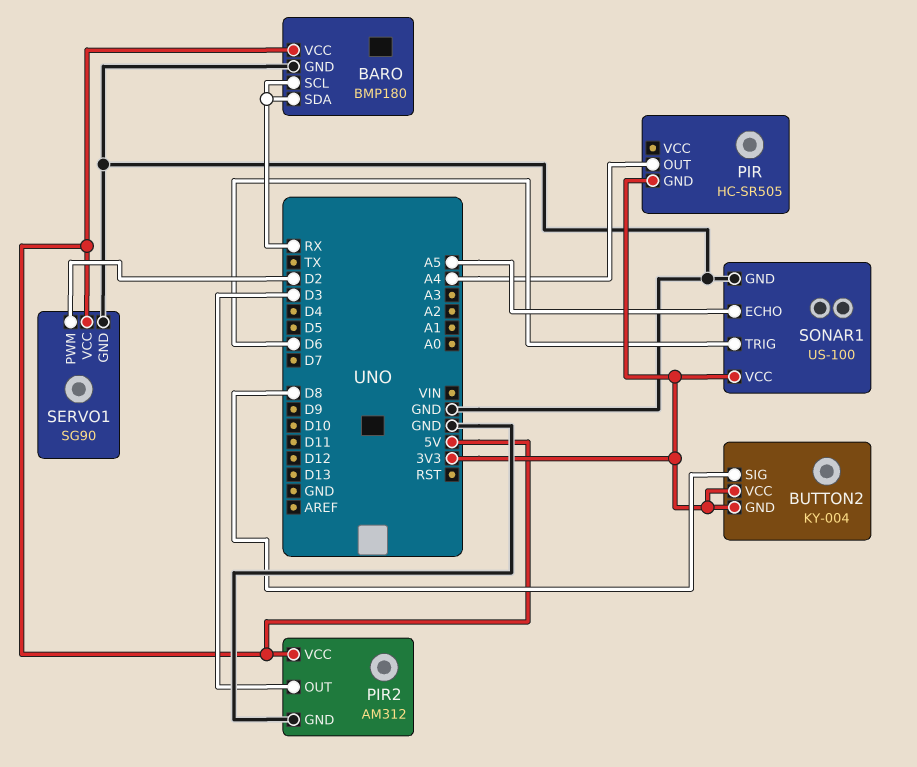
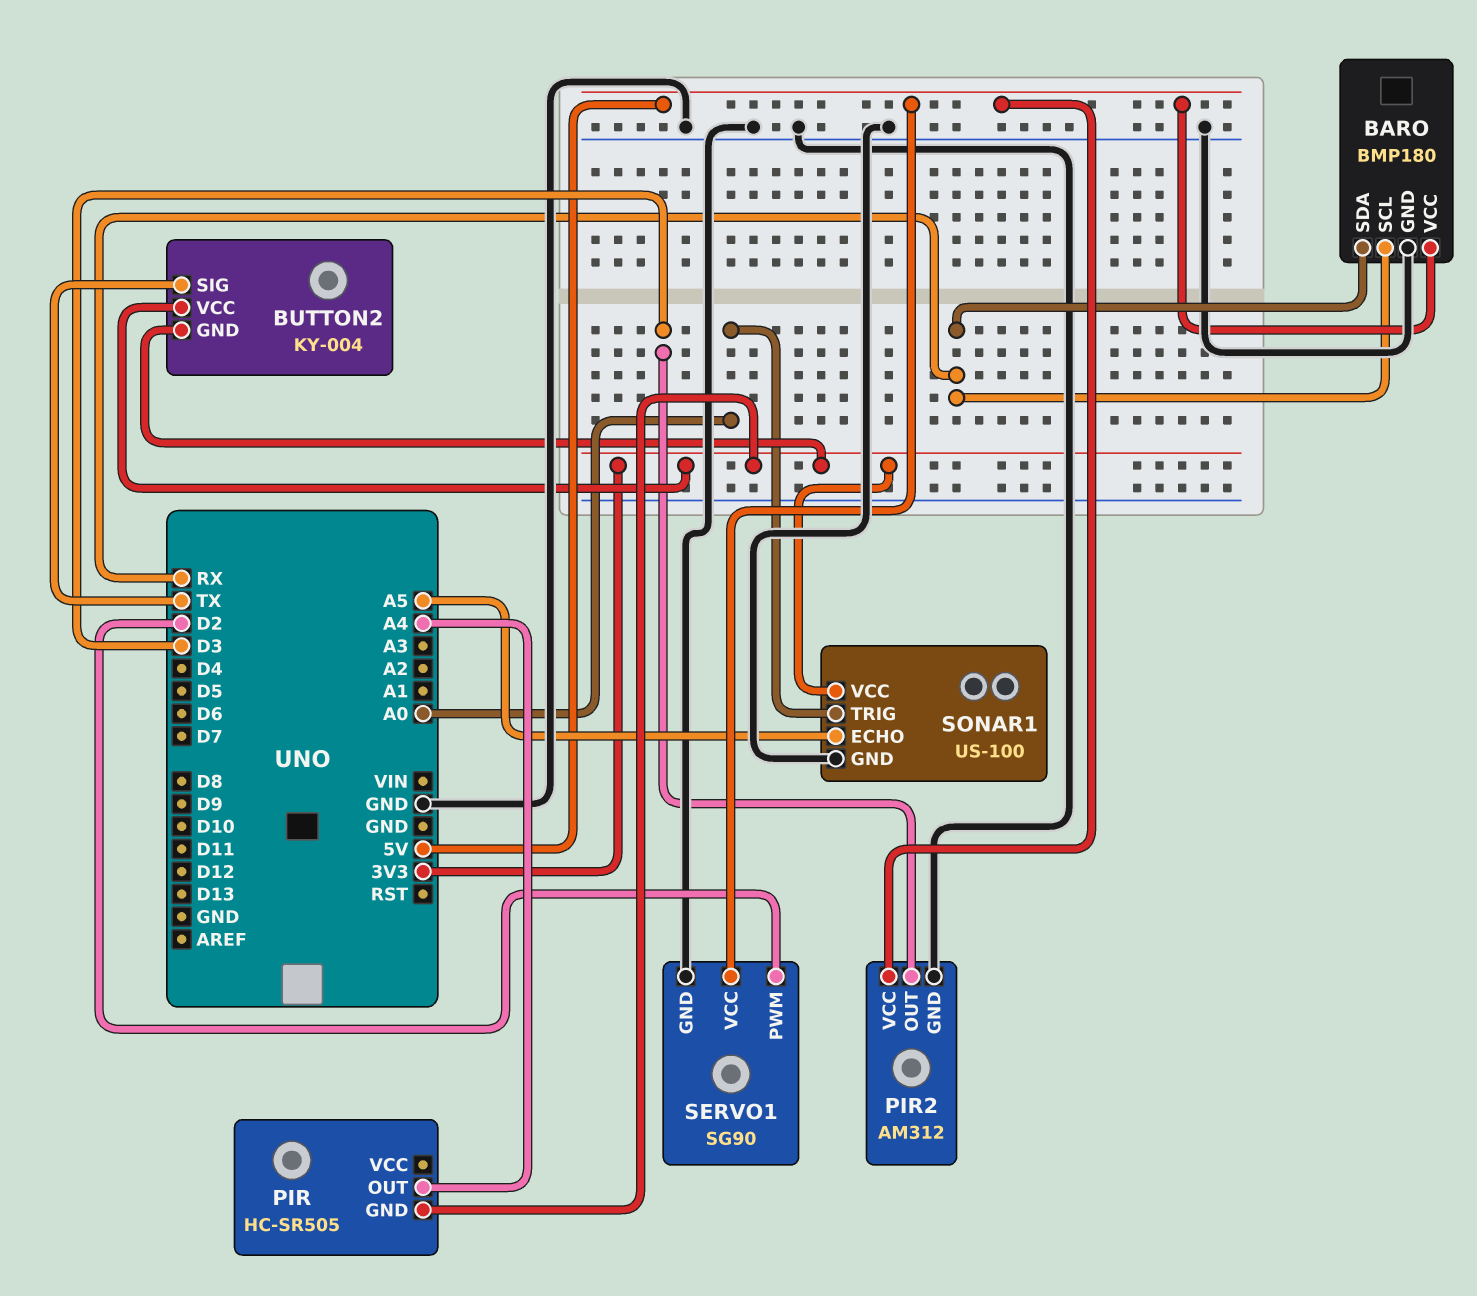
BUTTON2 pin SIG: D8 -> TX
SONAR1 pin TRIG: D6 -> A0

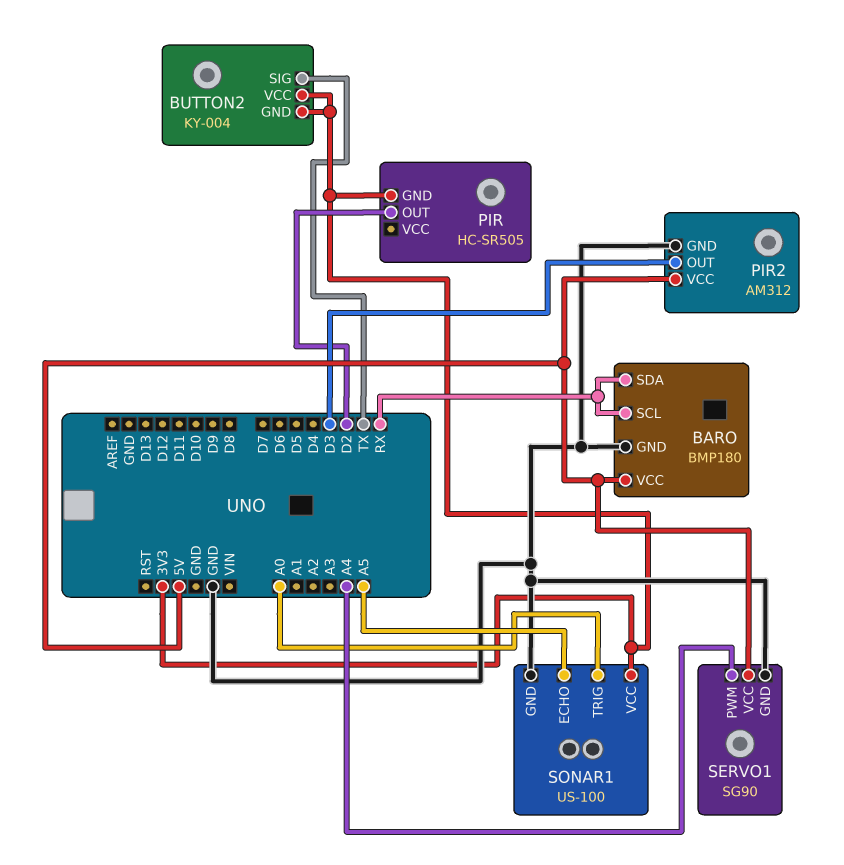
PIR pin OUT: A4 -> D2
SERVO1 pin PWM: D2 -> A4

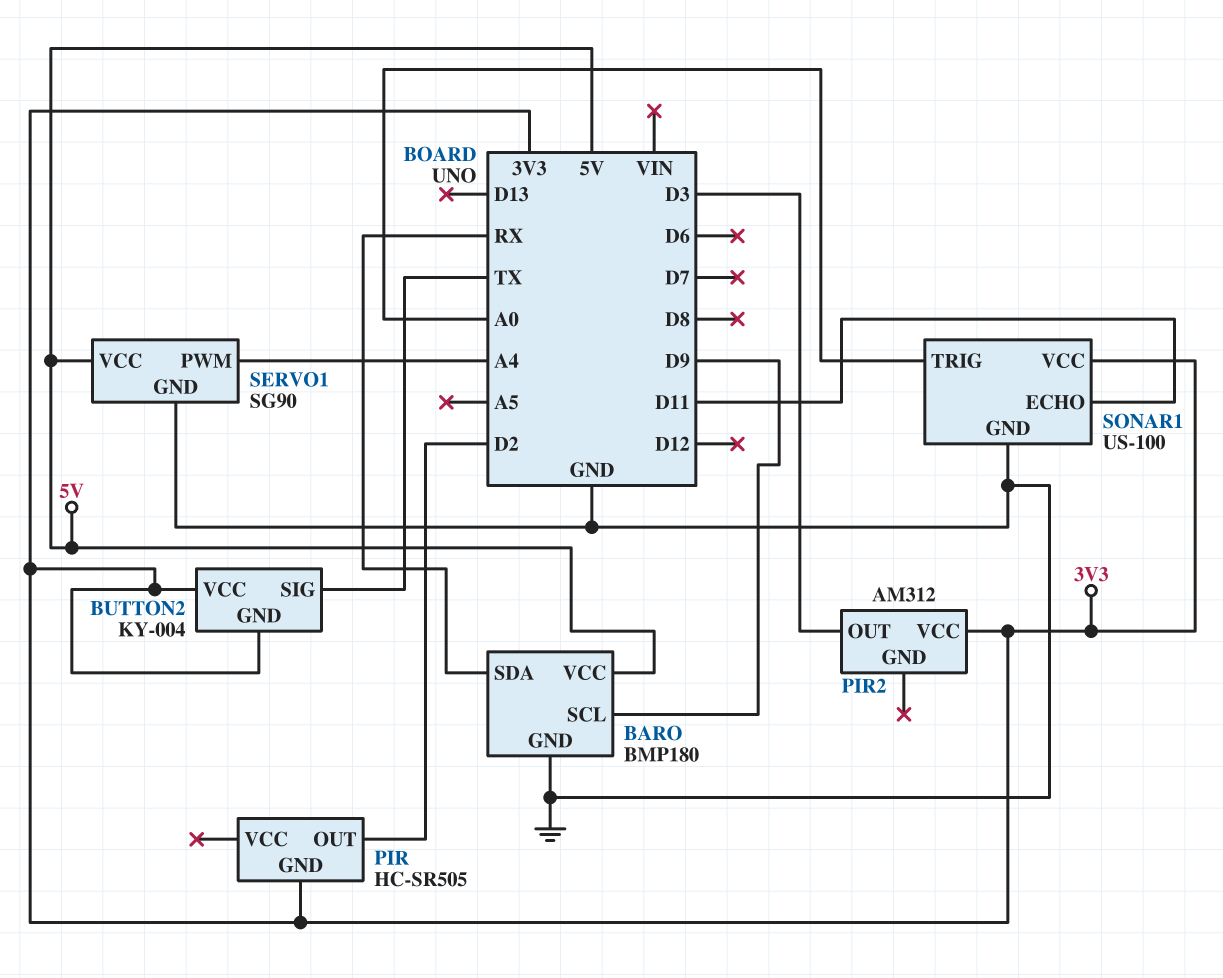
BARO pin SCL: RX -> D9
PIR2 pin GND: GND -> none
PIR2 pin VCC: 5V -> 3V3
SONAR1 pin ECHO: A5 -> D11

